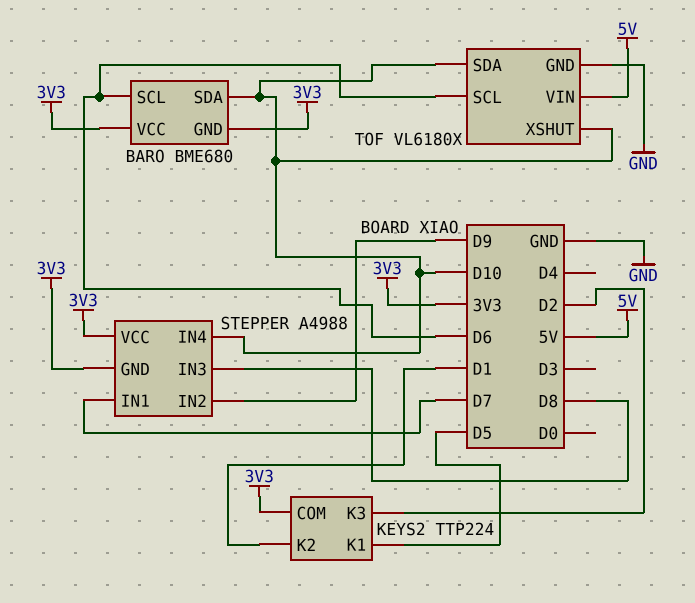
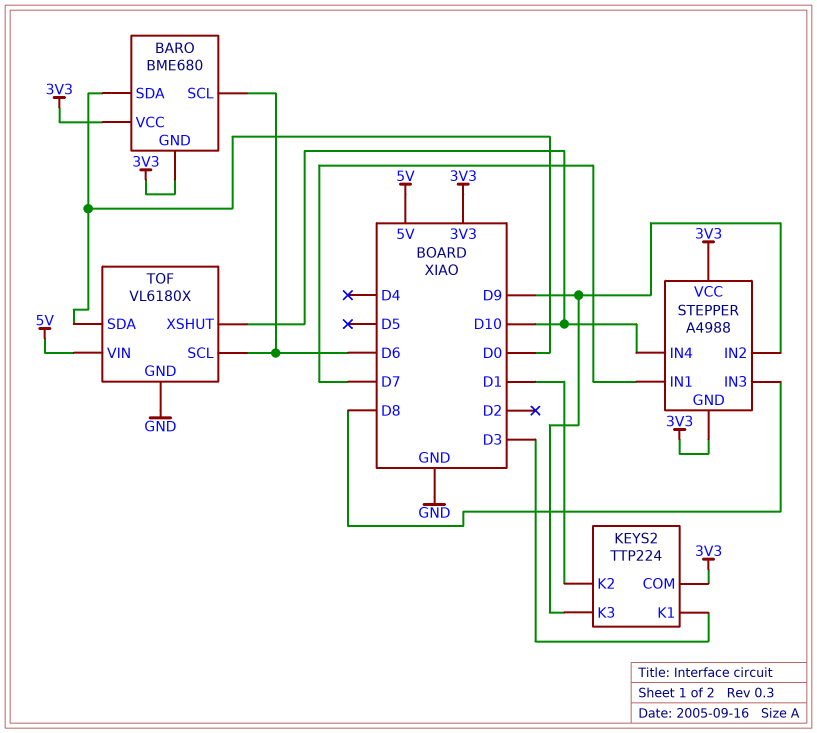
BARO pin SDA: D10 -> D0
KEYS2 pin K1: D5 -> D3
KEYS2 pin K3: D2 -> D9
TOF pin SDA: D10 -> D0

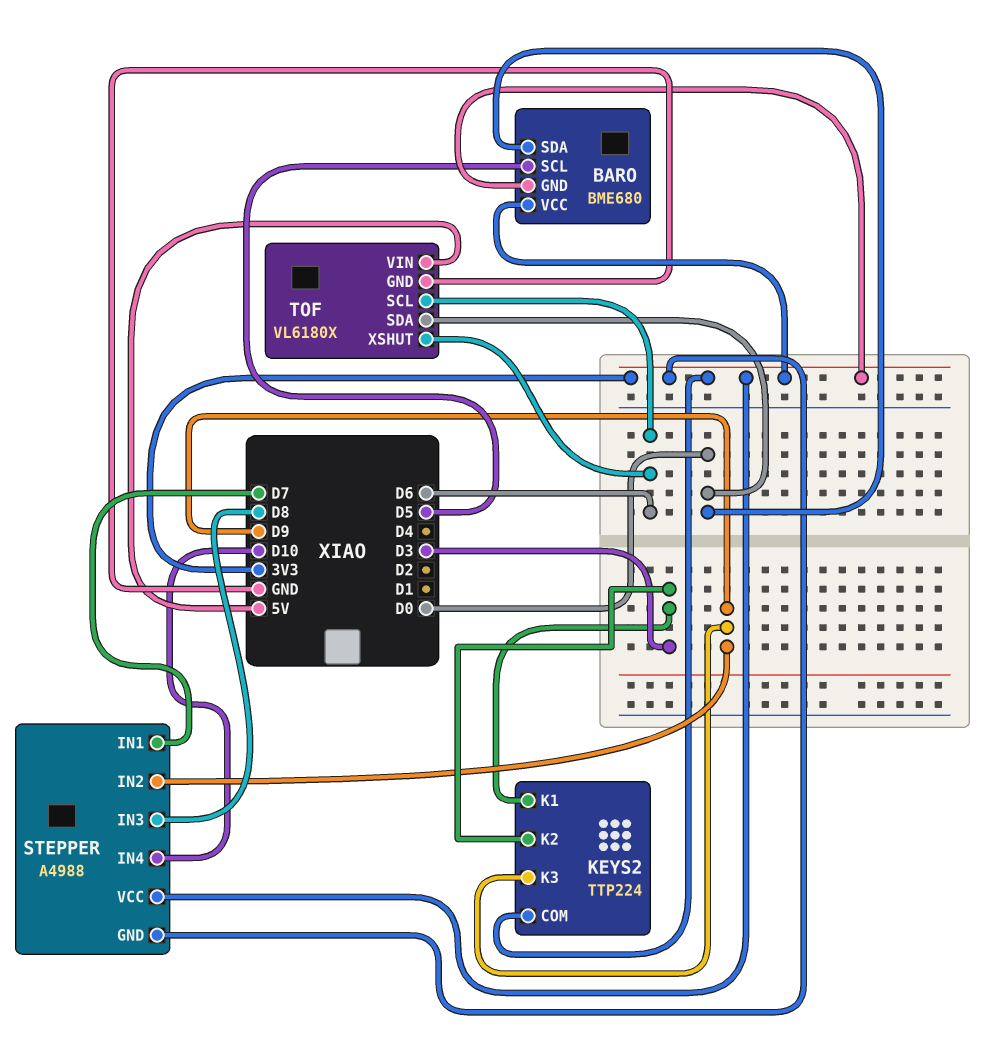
BARO pin SCL: D6 -> D5
KEYS2 pin K2: D1 -> D3
TOF pin XSHUT: D10 -> D6

